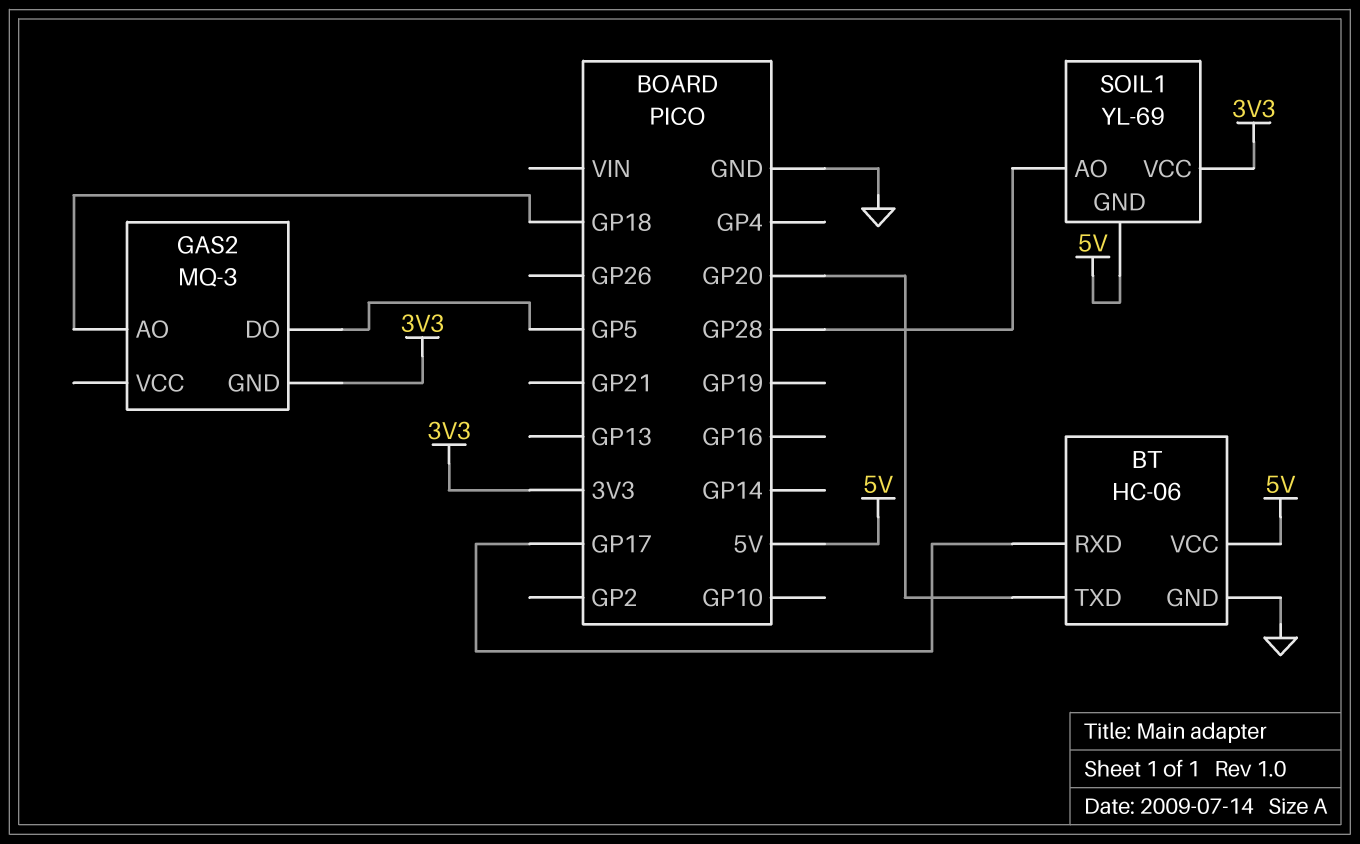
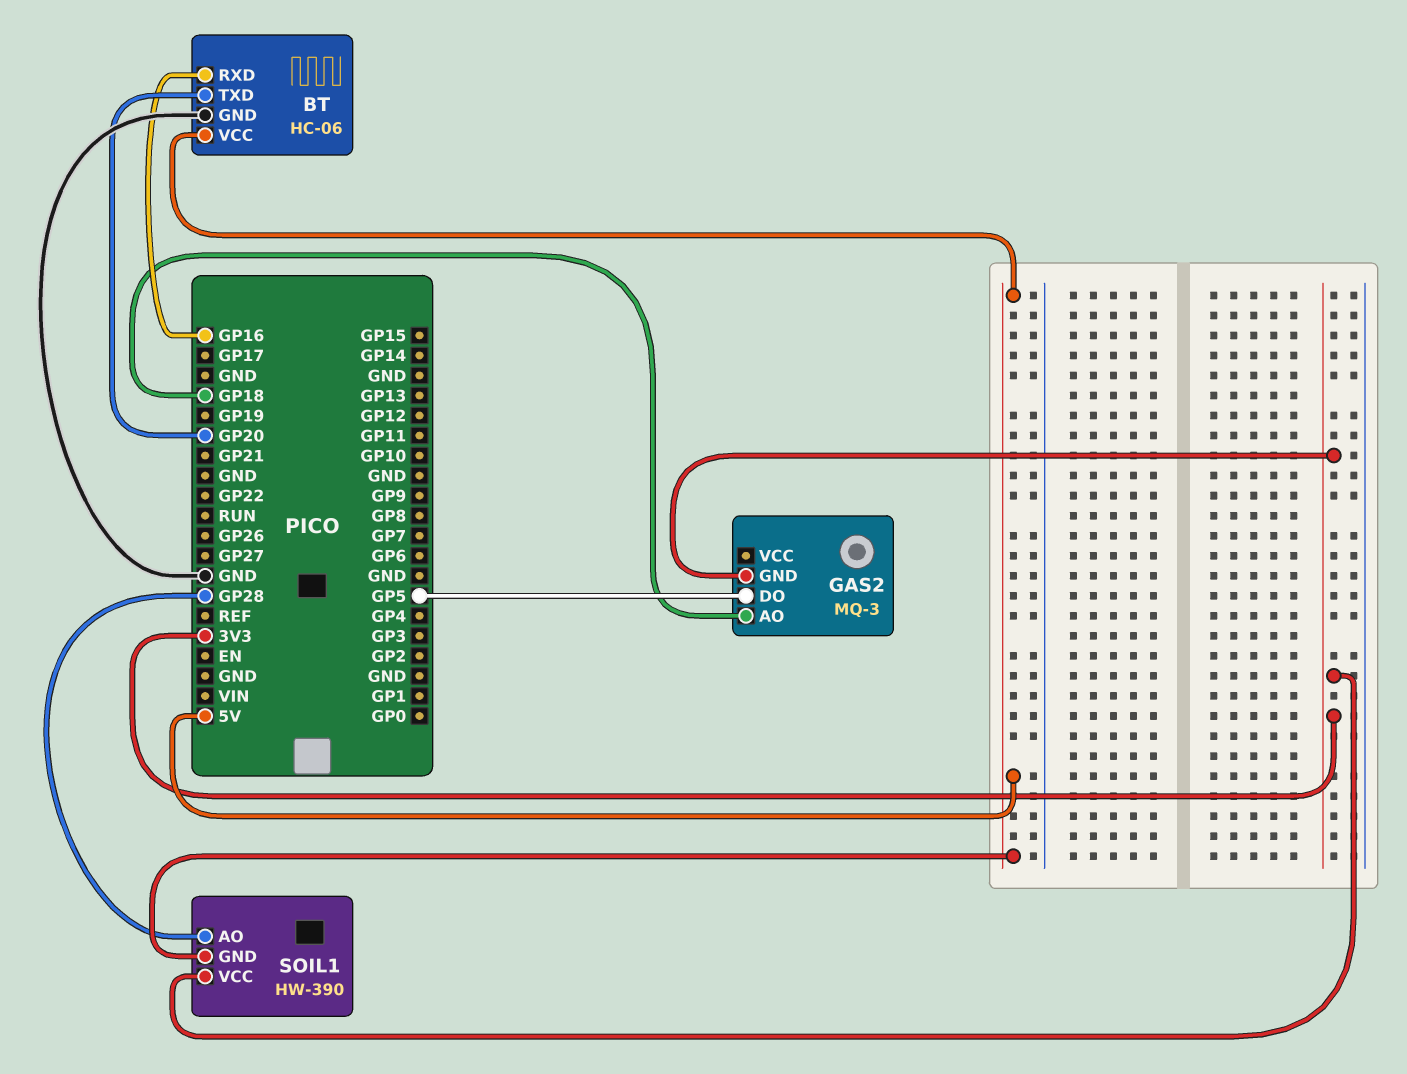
BT pin RXD: GP17 -> GP16
SOIL1: YL-69 -> HW-390

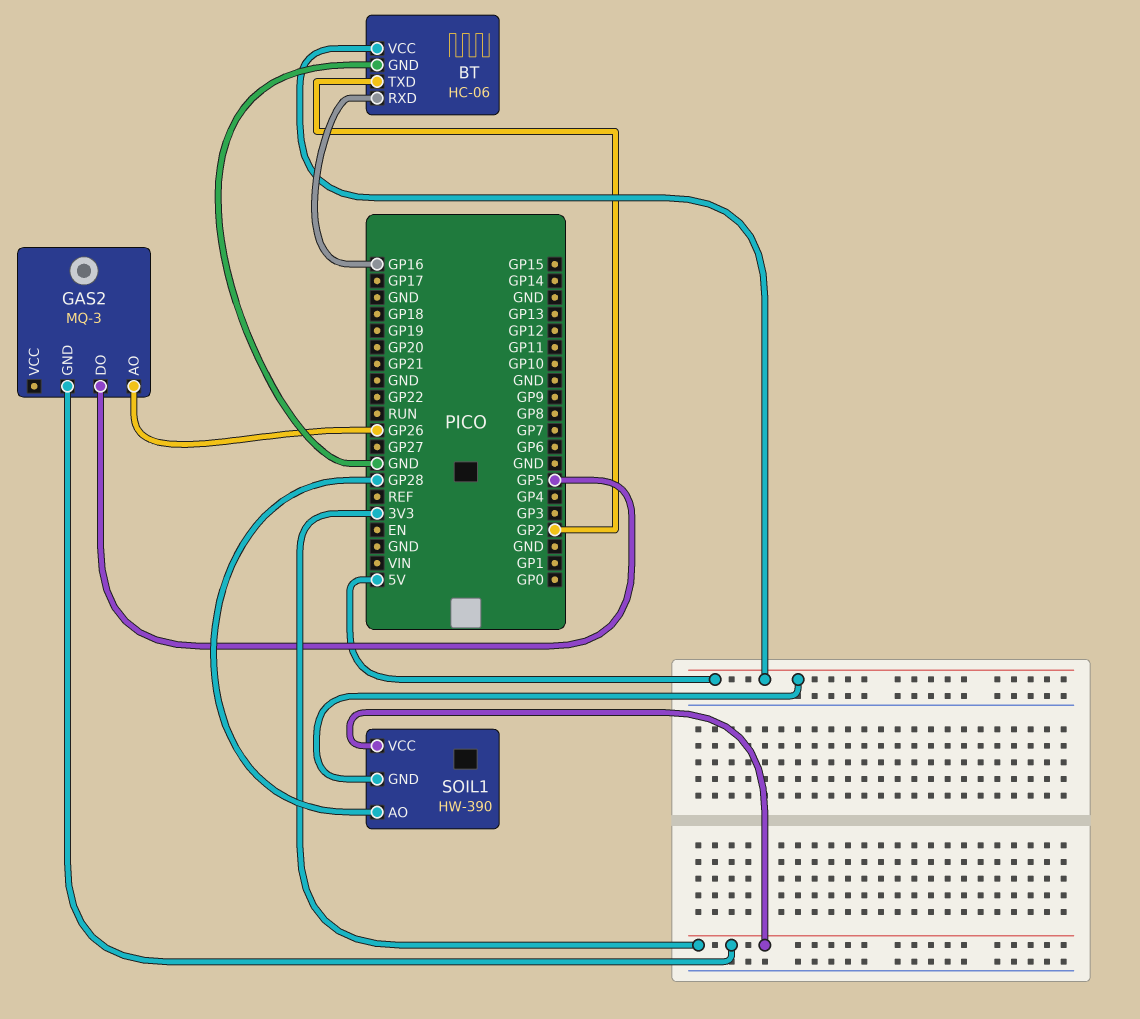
BT pin TXD: GP20 -> GP2
GAS2 pin AO: GP18 -> GP26

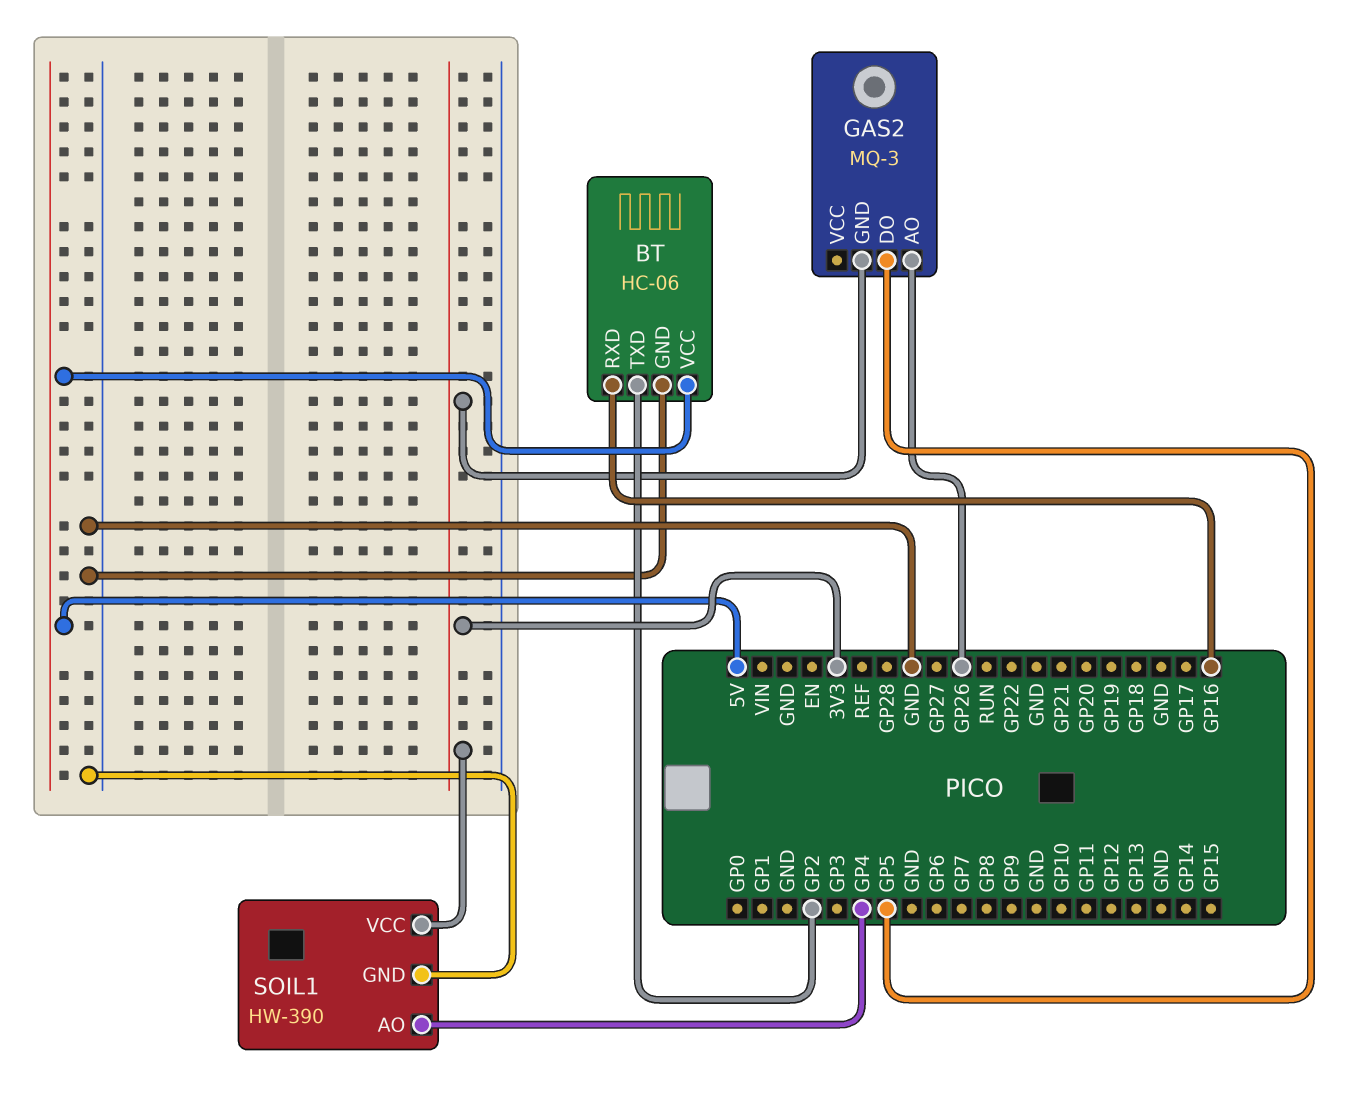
SOIL1 pin AO: GP28 -> GP4
SOIL1 pin GND: 5V -> GND

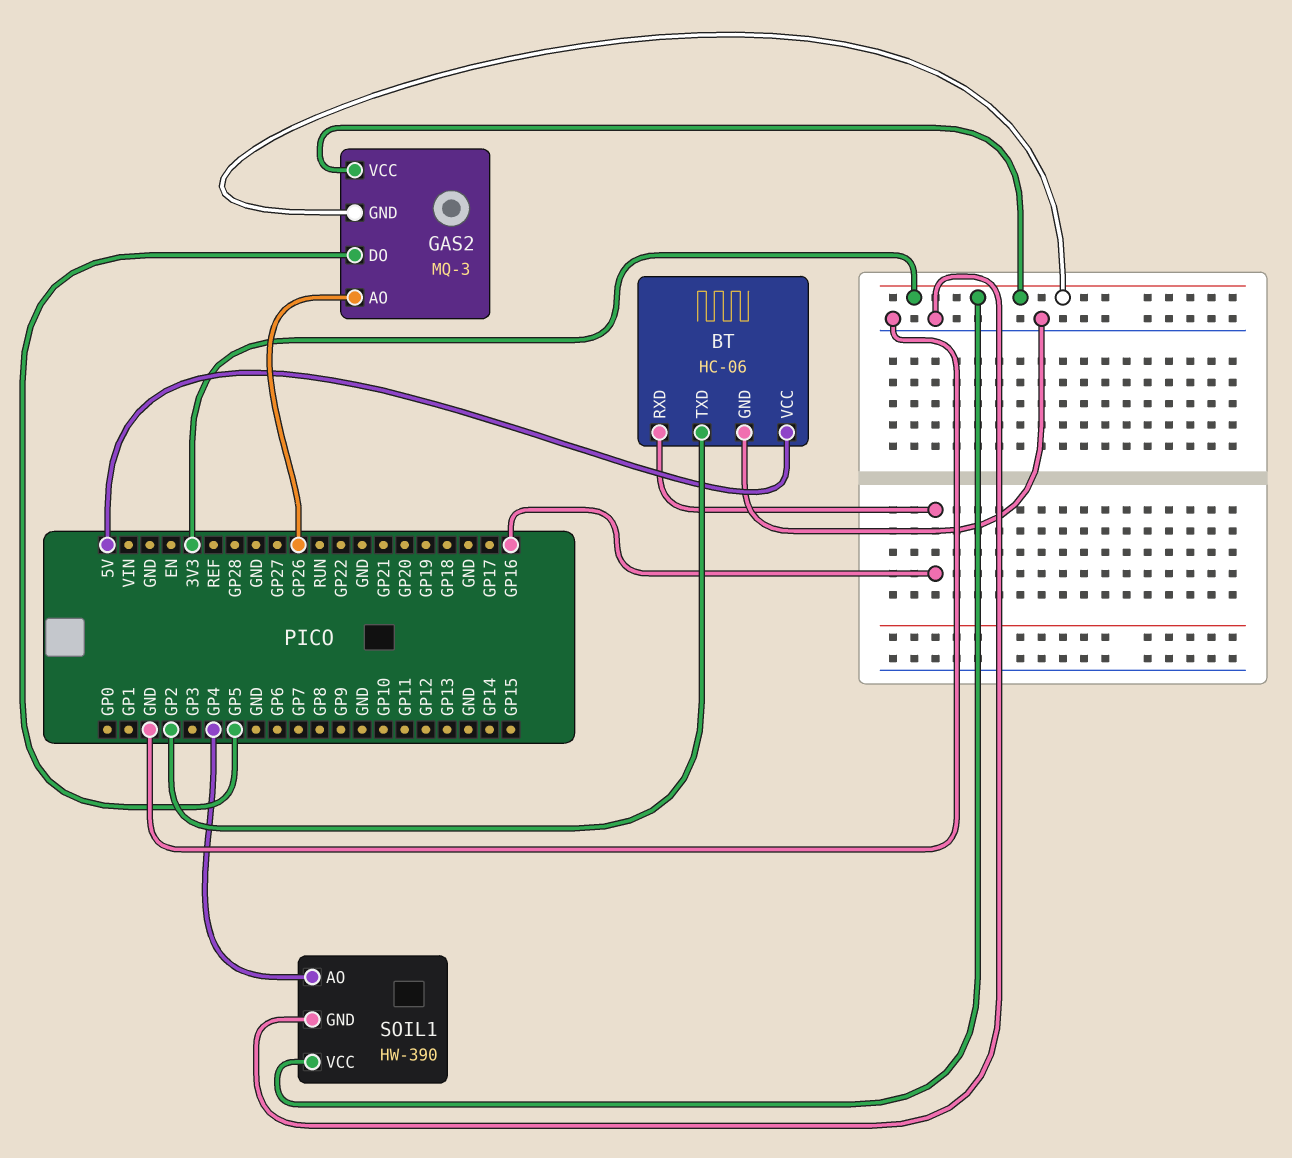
GAS2 pin VCC: none -> 3V3

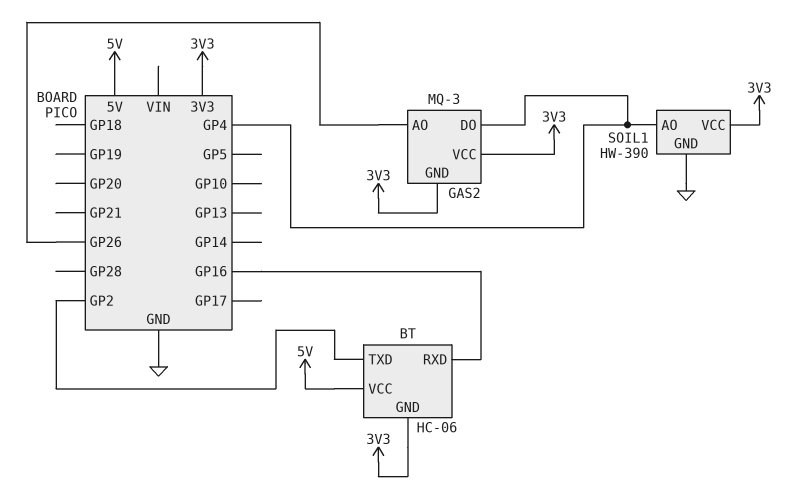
BT pin GND: GND -> 3V3
GAS2 pin DO: GP5 -> GP4

